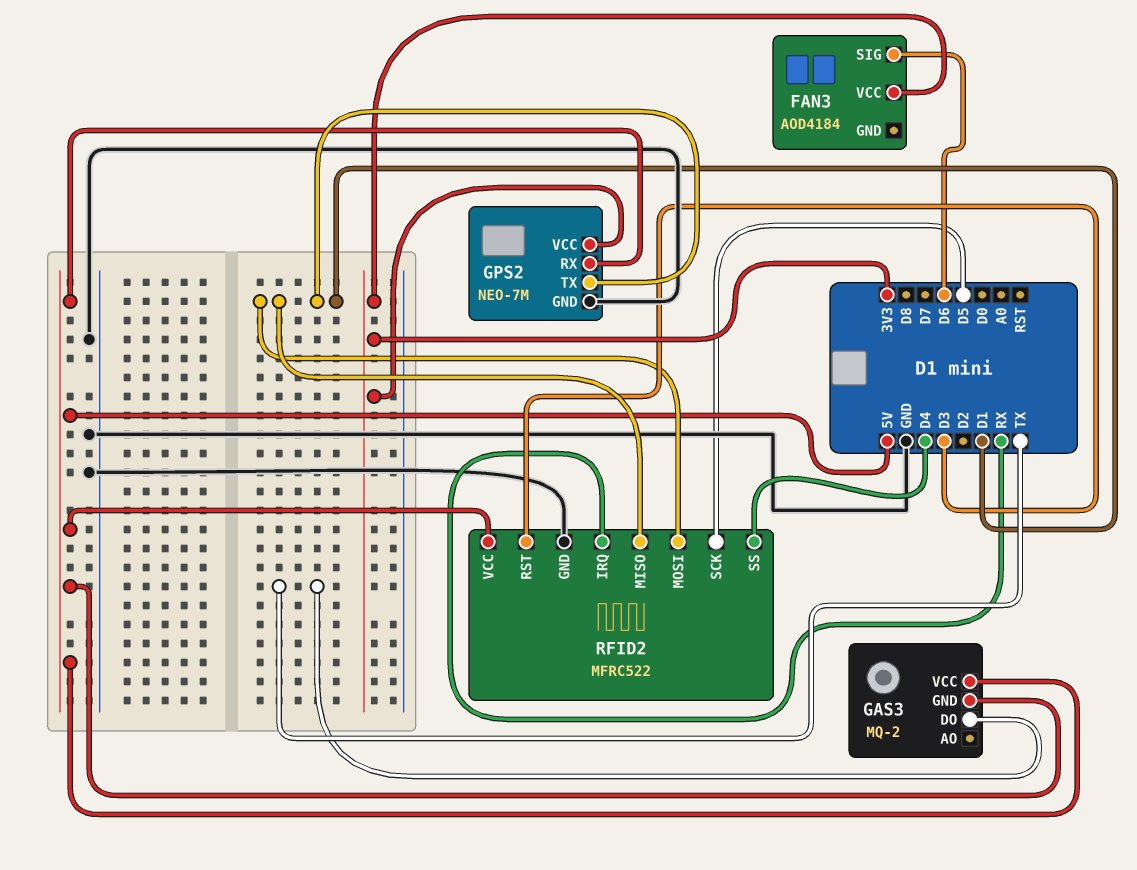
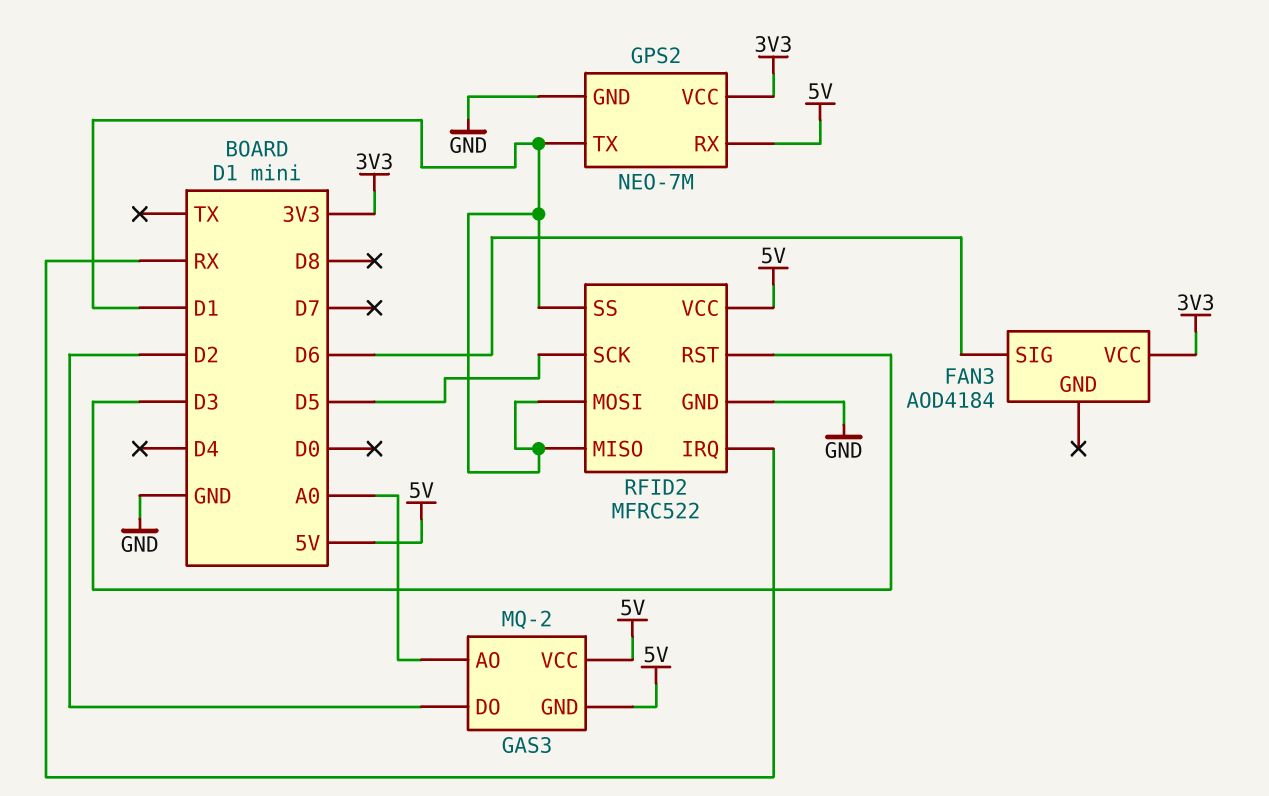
GAS3 pin AO: none -> A0
GAS3 pin DO: TX -> D2
RFID2 pin SS: D4 -> D1

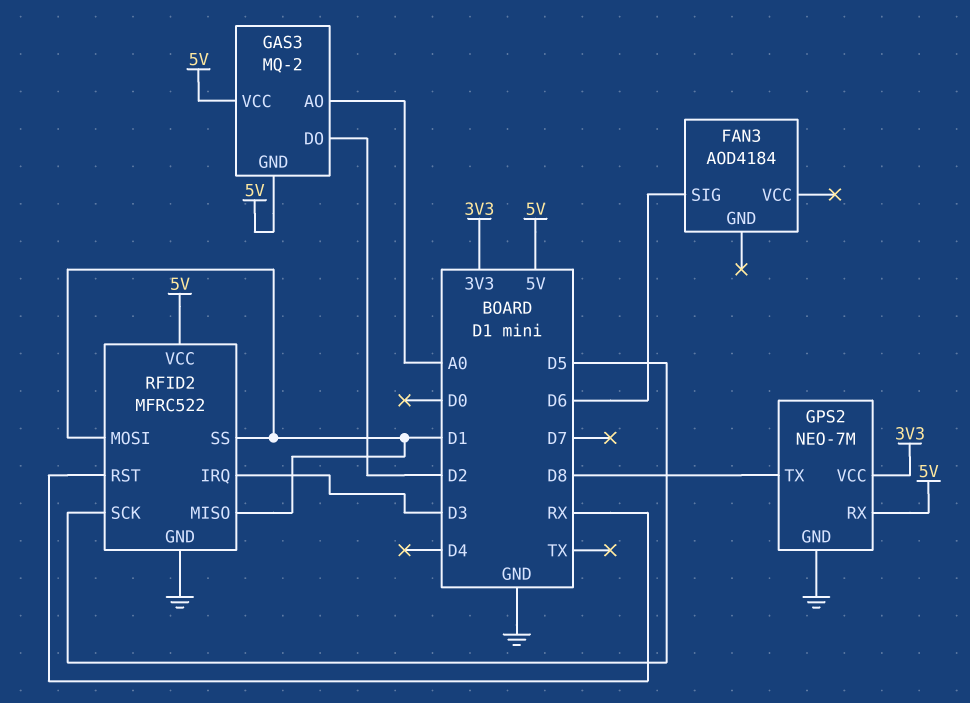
FAN3 pin VCC: 3V3 -> none
GPS2 pin TX: D1 -> D8
RFID2 pin IRQ: RX -> D3
RFID2 pin RST: D3 -> RX

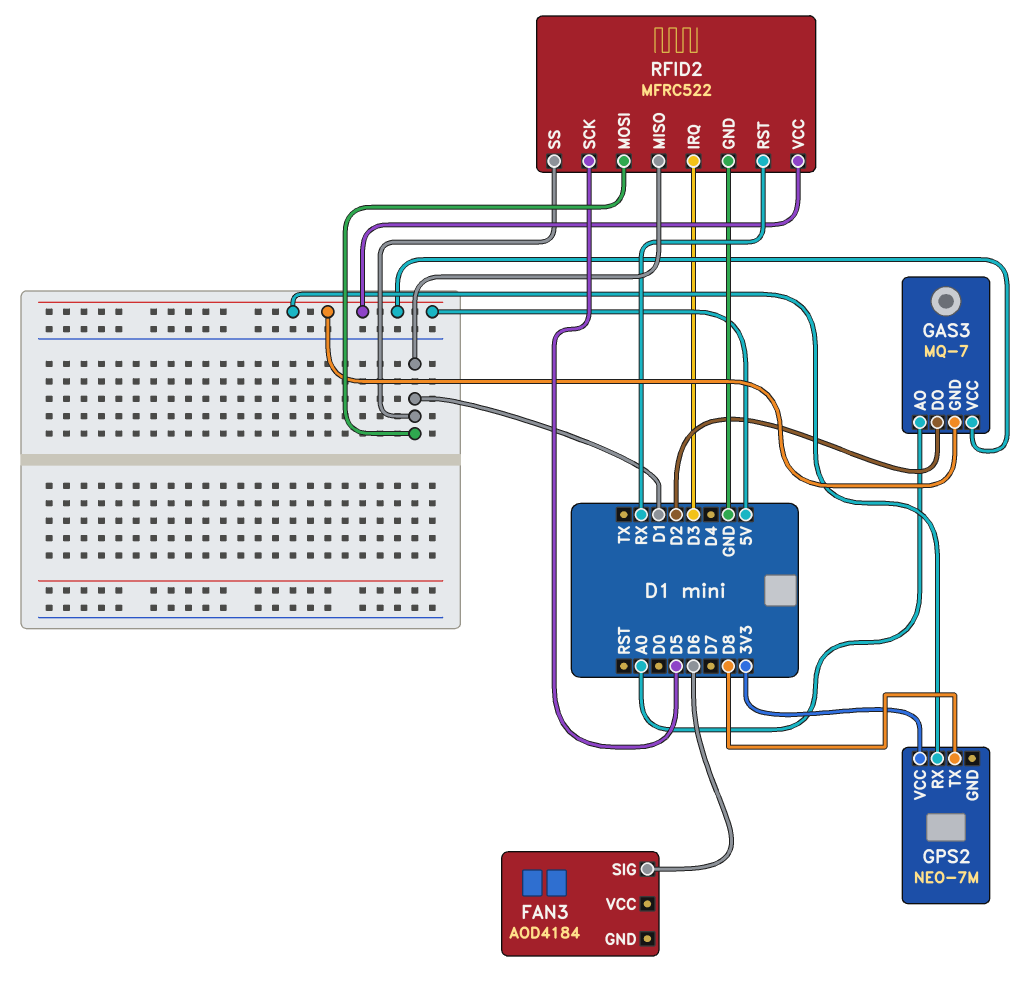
GAS3: MQ-2 -> MQ-7
GPS2 pin GND: GND -> none

